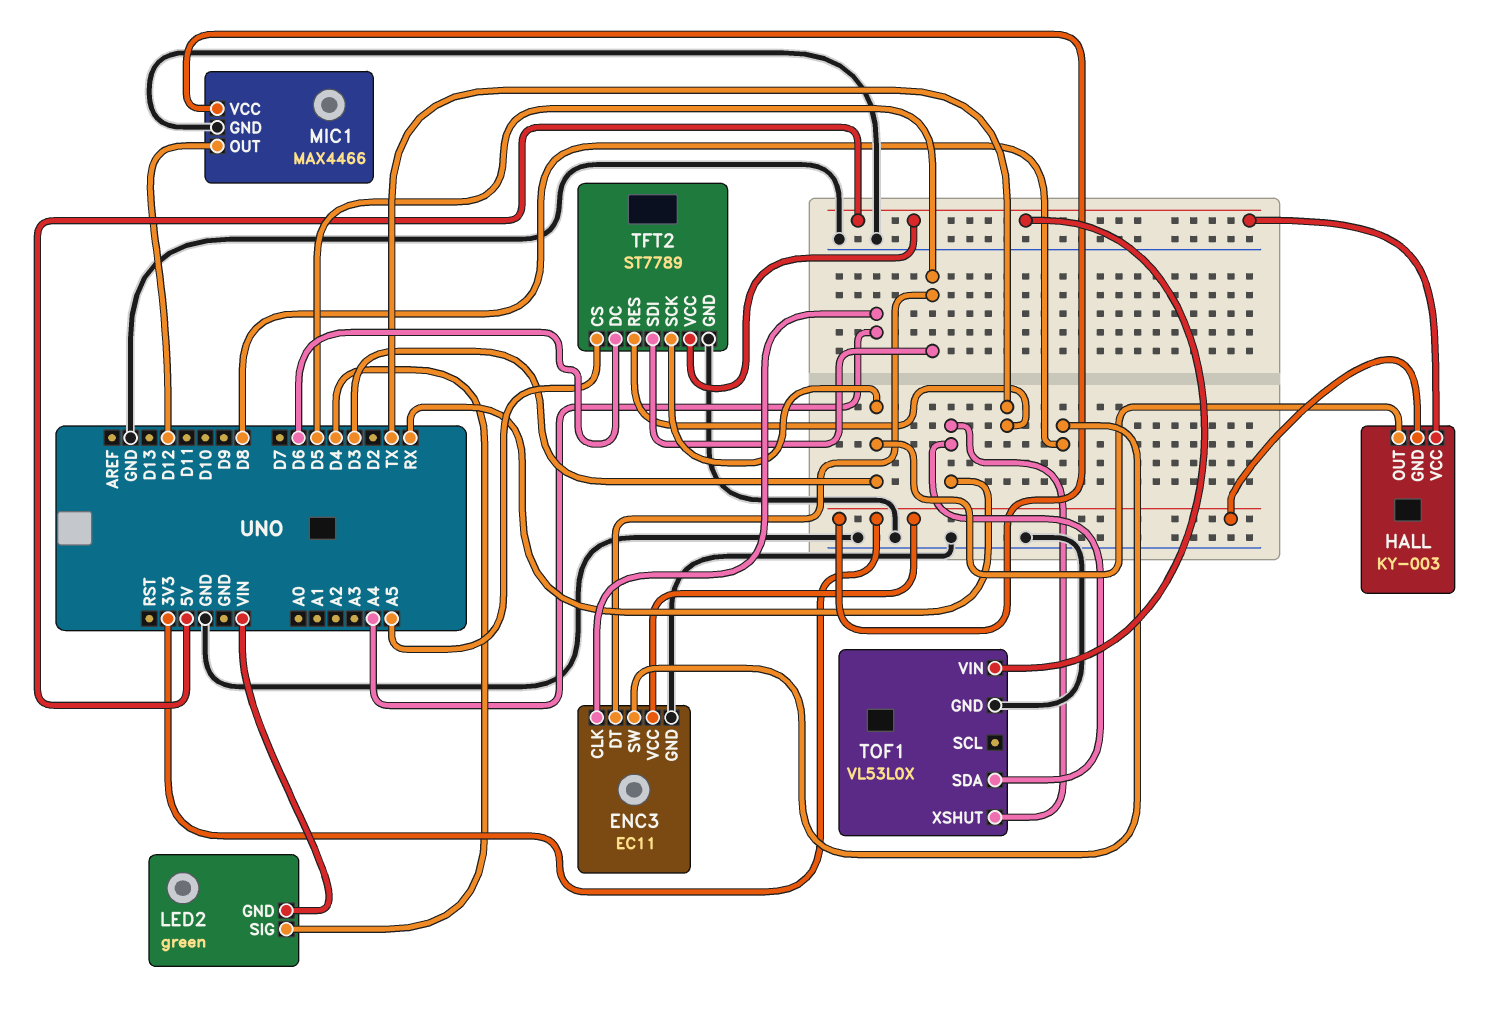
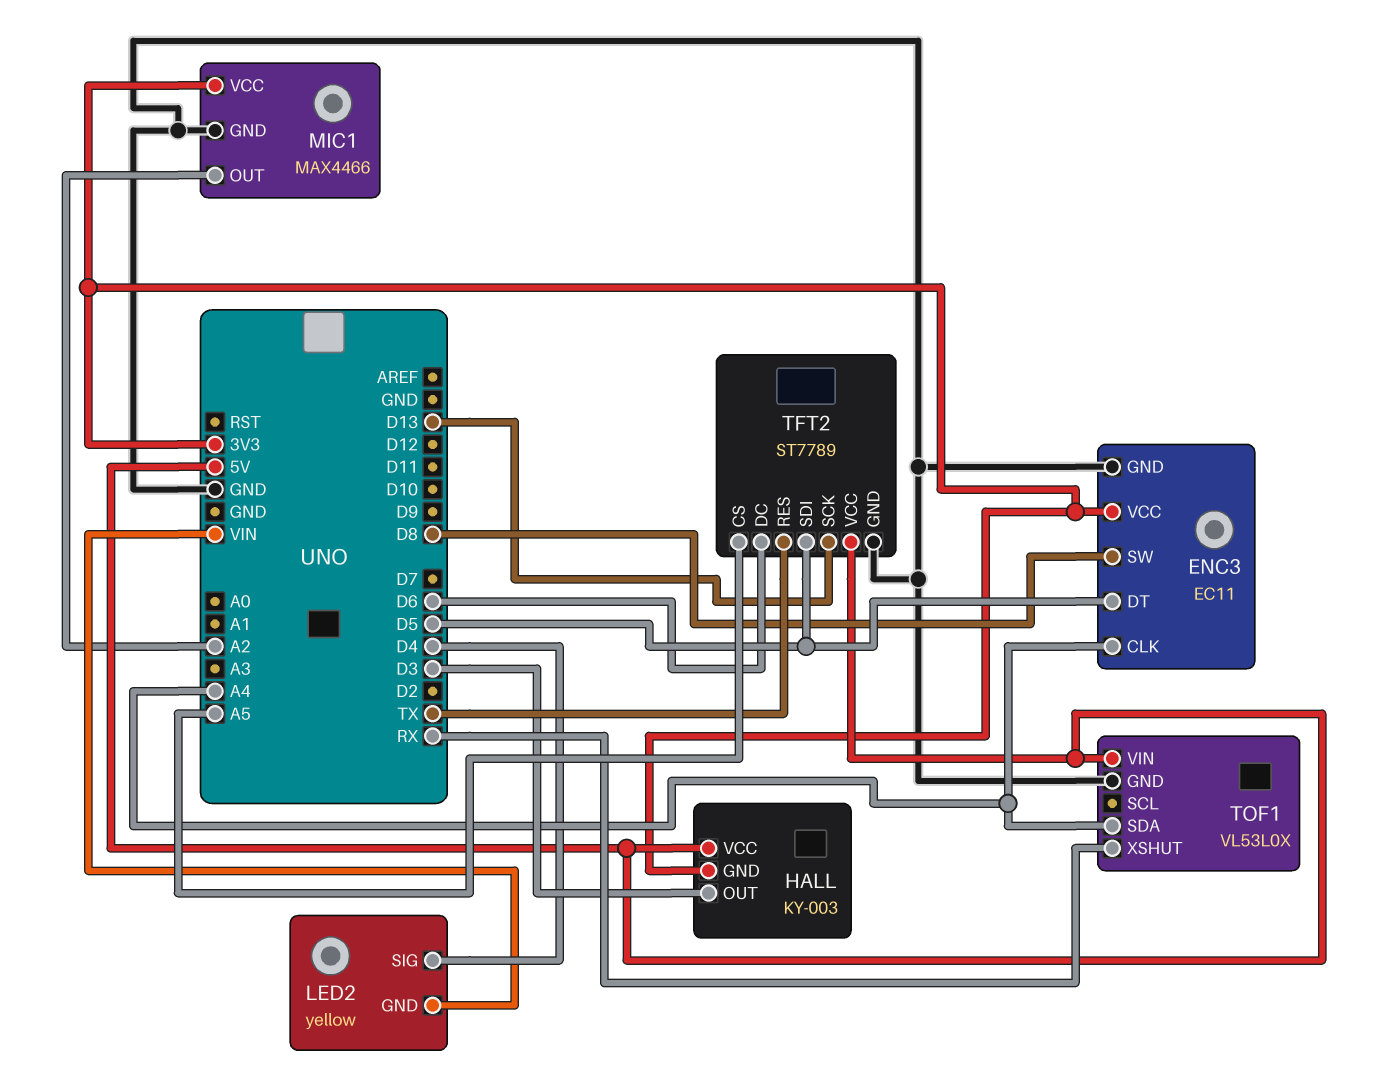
LED2: green -> yellow
MIC1 pin OUT: D12 -> A2
TFT2 pin SCK: D3 -> D13
TOF1 pin SDA: RX -> A4

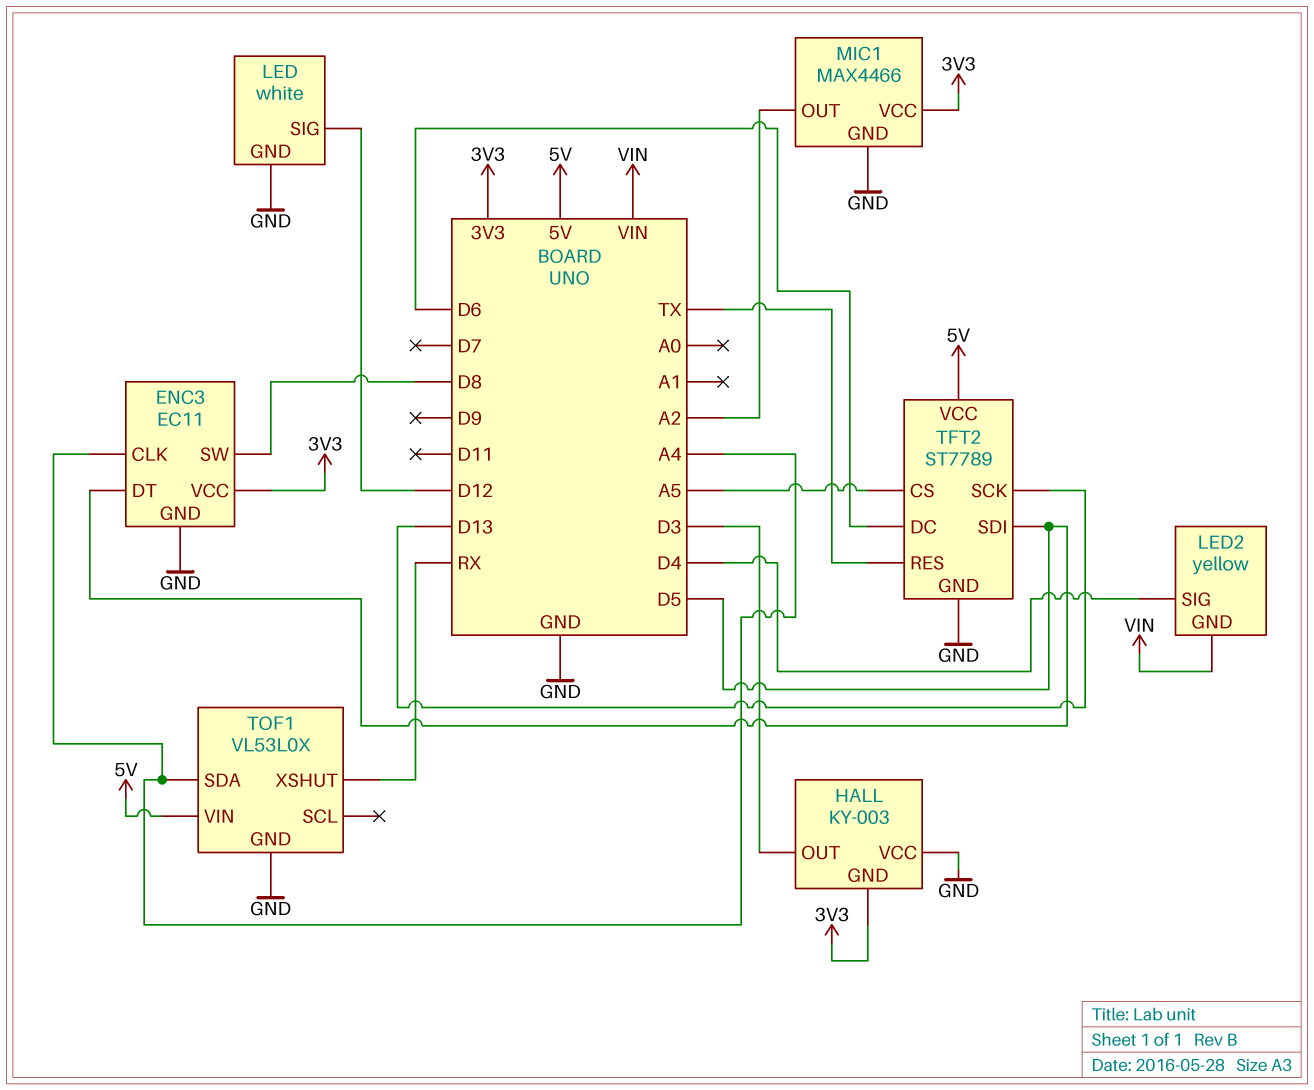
HALL pin VCC: 5V -> GND
LED: none -> white
LED pin GND: none -> GND
LED pin SIG: none -> D12

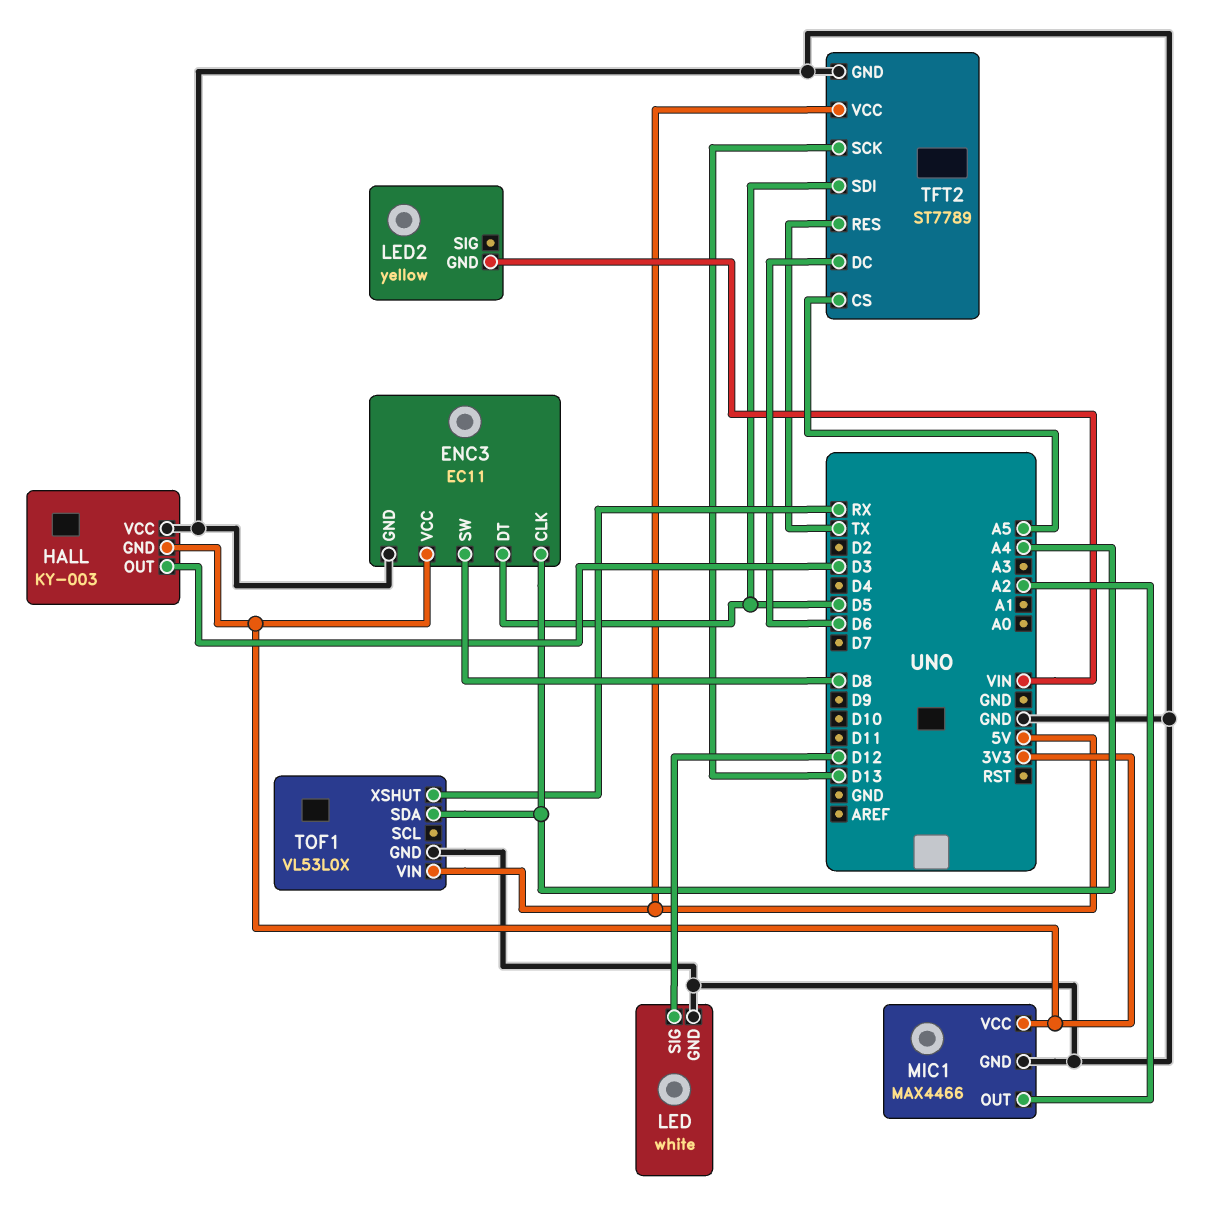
LED2 pin SIG: D4 -> none

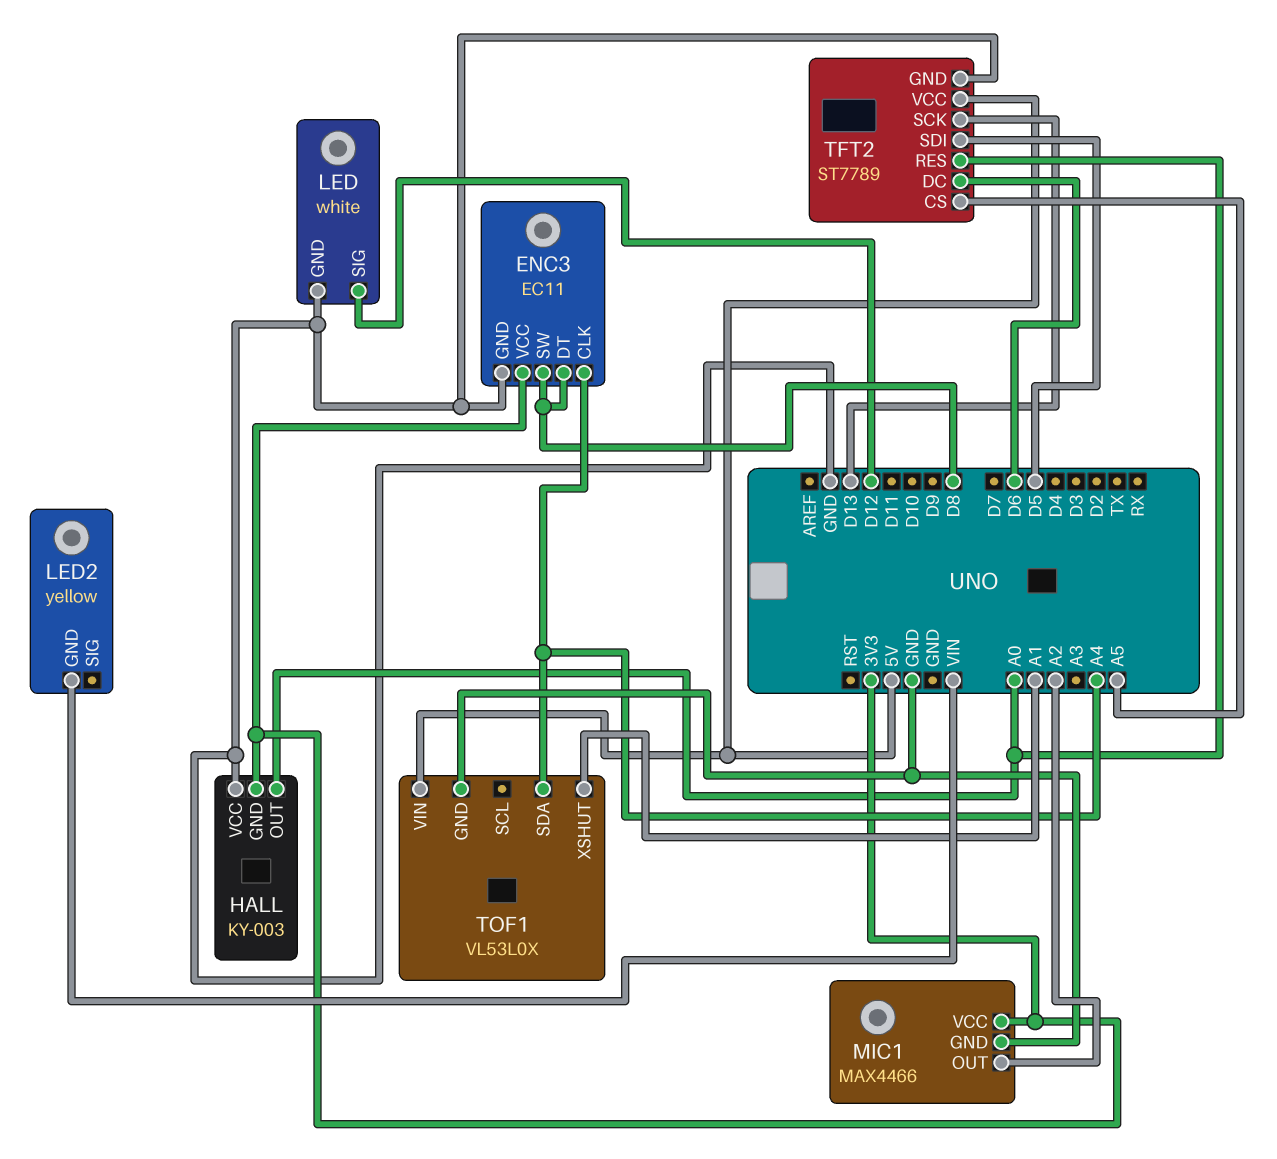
ENC3 pin DT: D5 -> D8
HALL pin OUT: D3 -> A0
TFT2 pin RES: TX -> A0
TOF1 pin XSHUT: RX -> A1

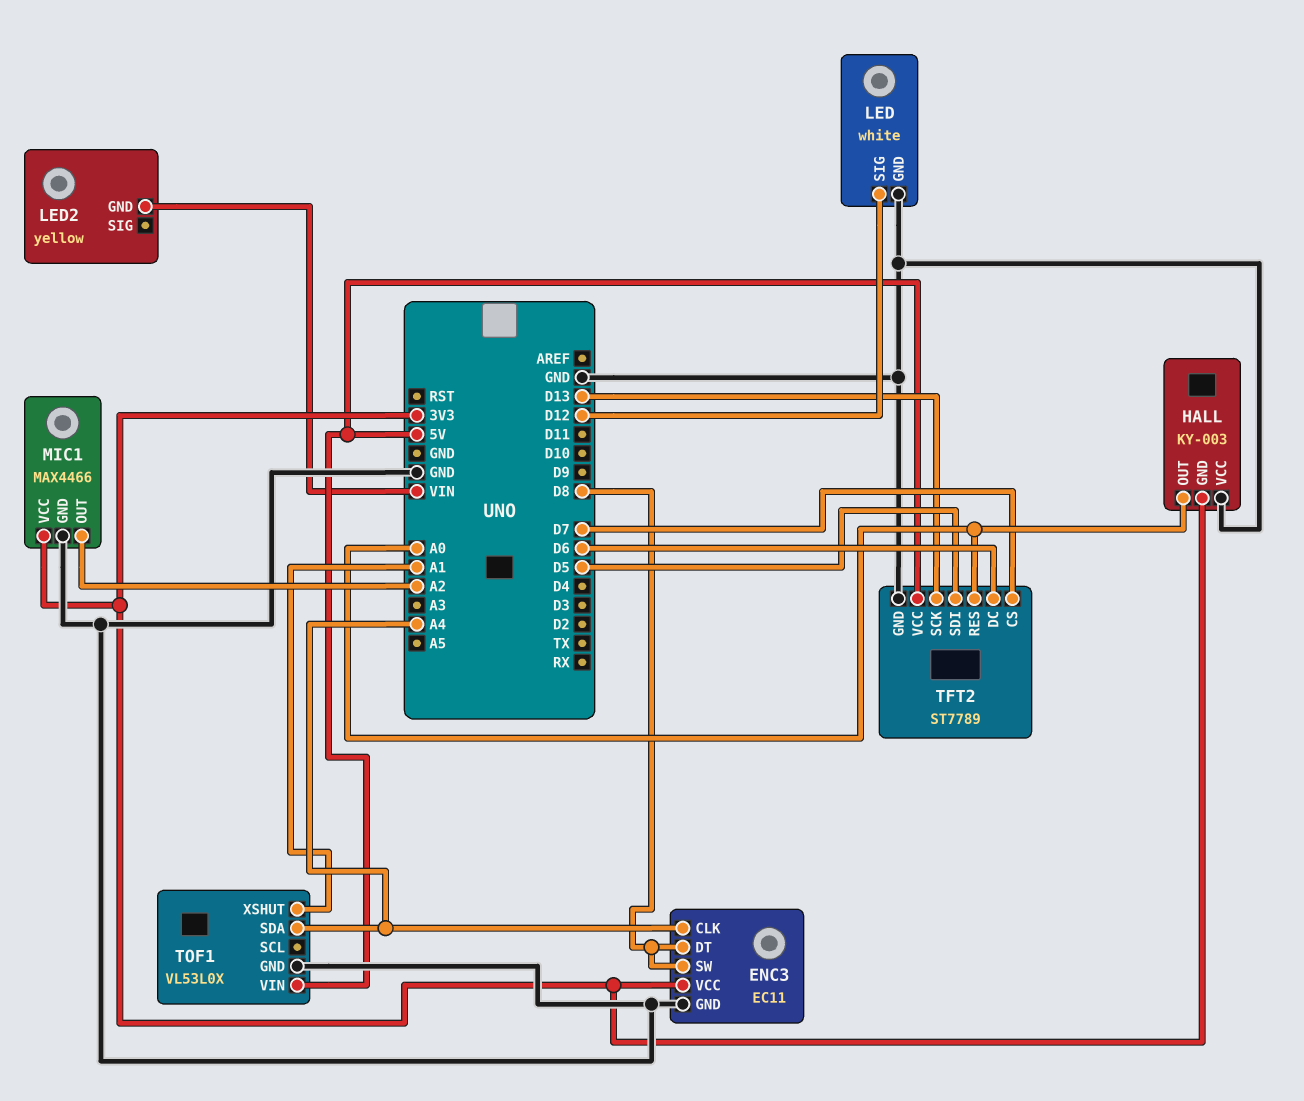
TFT2 pin CS: A5 -> D7

